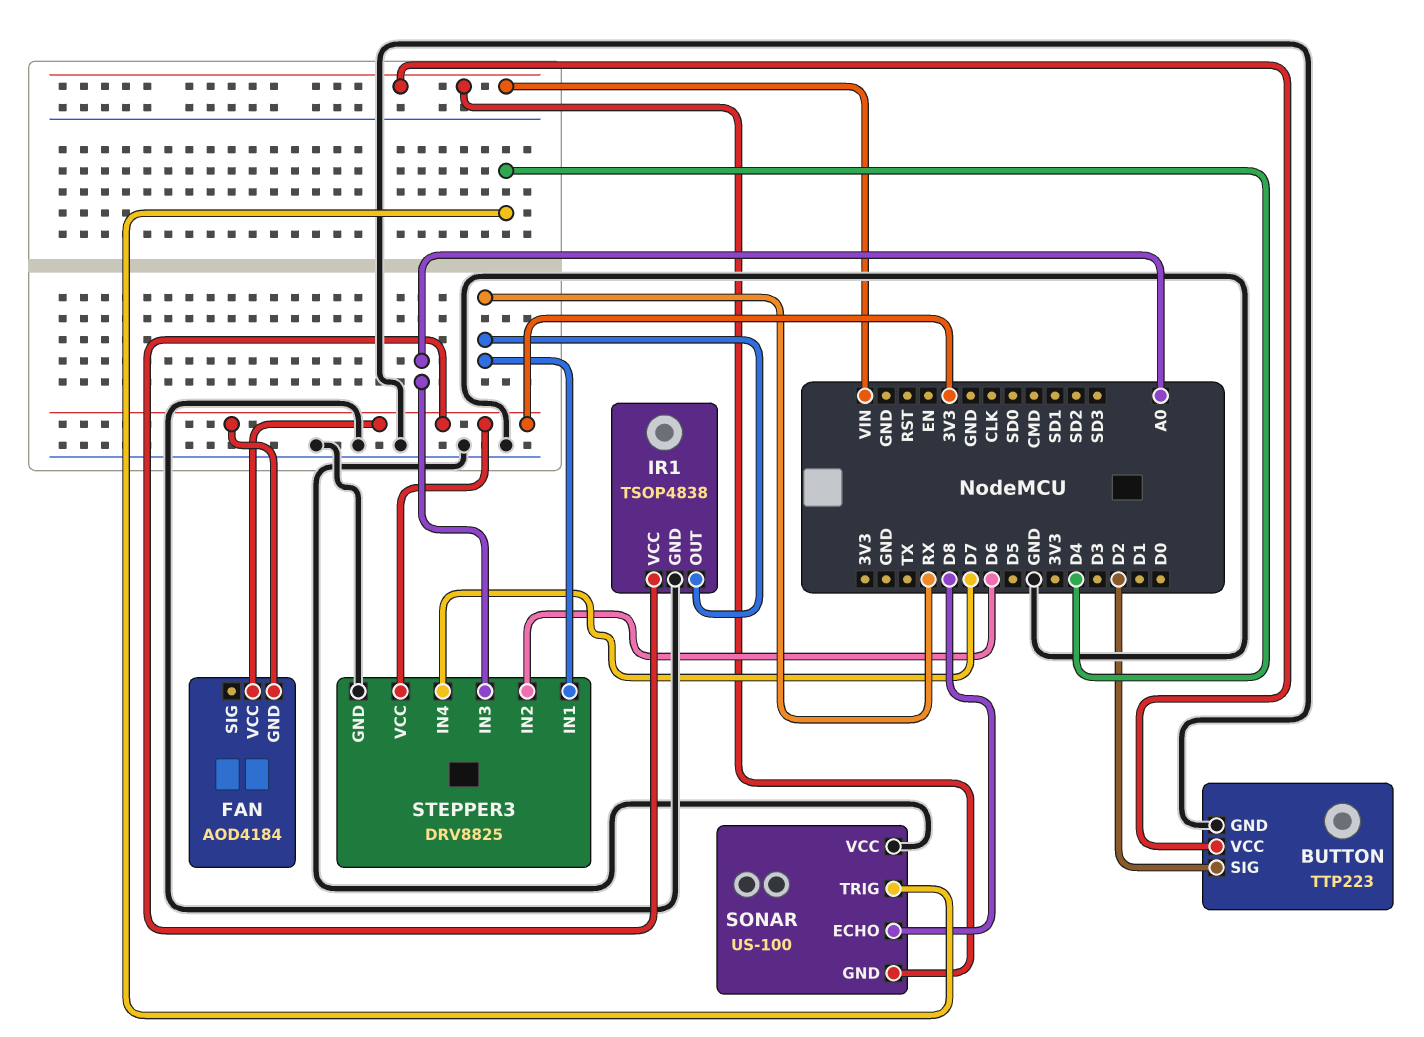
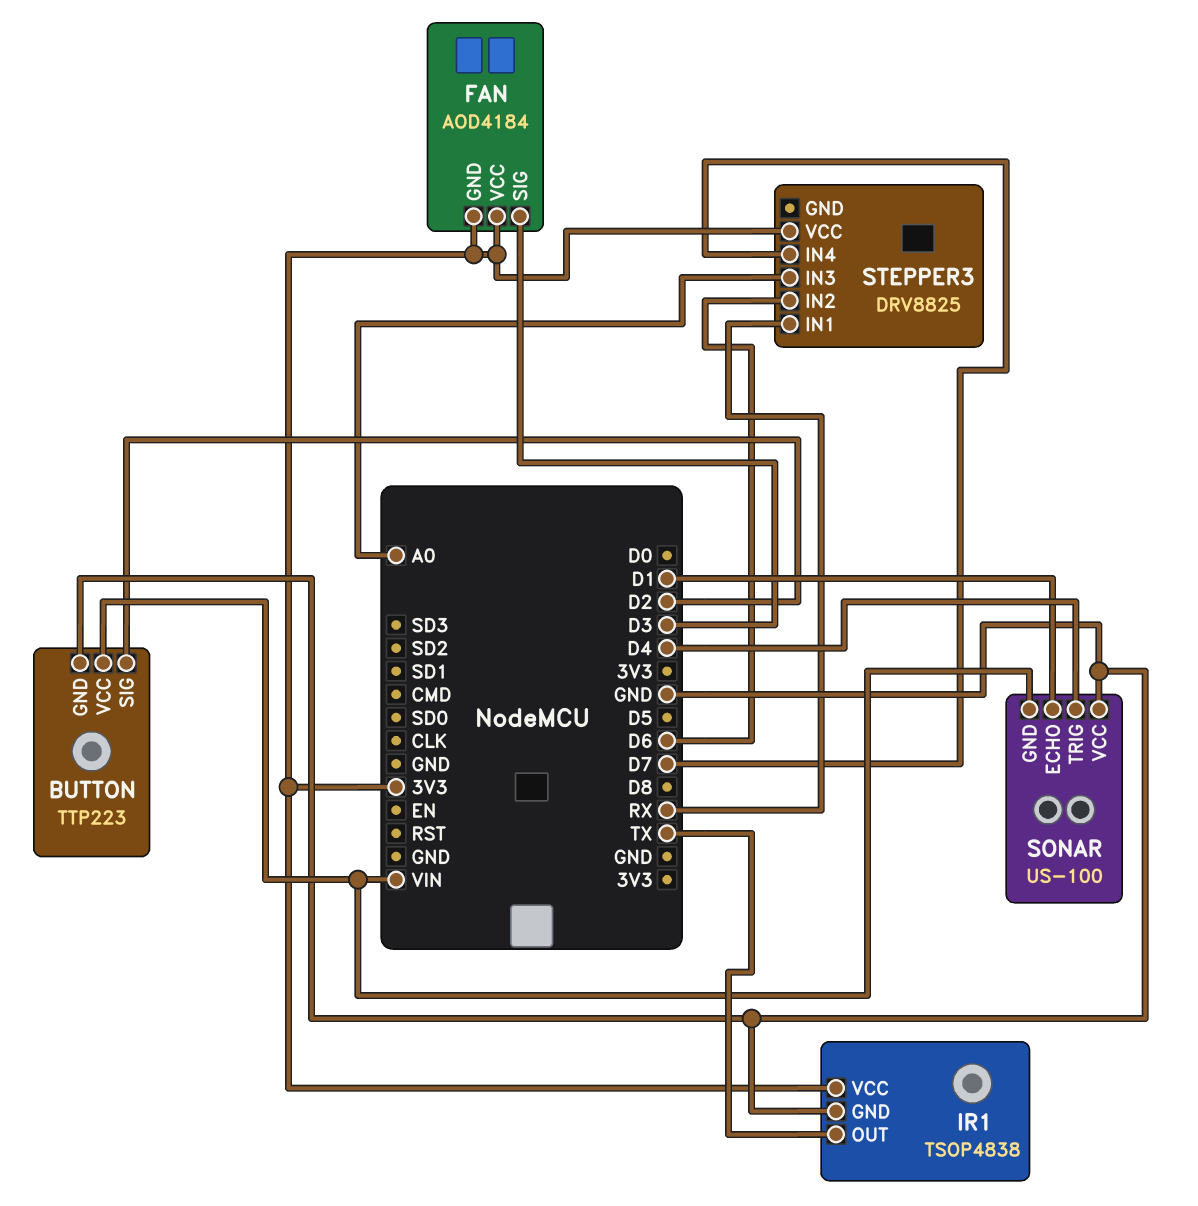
FAN pin SIG: none -> D3
IR1 pin OUT: RX -> TX
SONAR pin ECHO: D8 -> D1
STEPPER3 pin GND: GND -> none

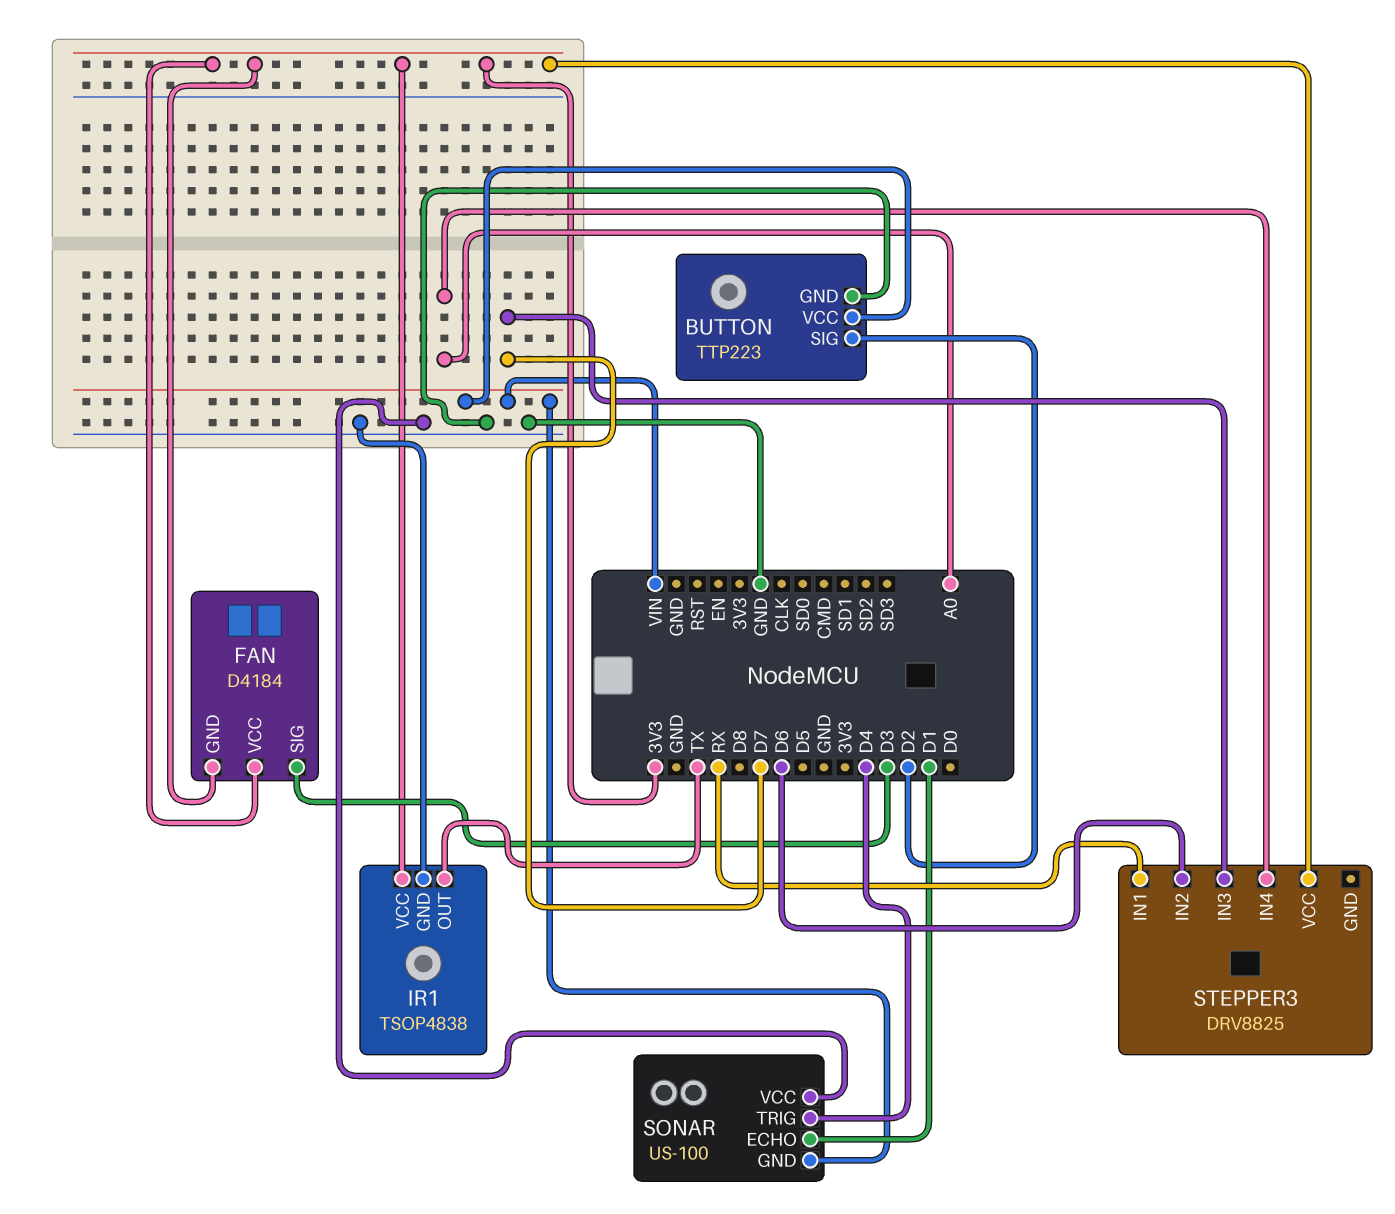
FAN: AOD4184 -> D4184
STEPPER3 pin IN3: A0 -> D7
STEPPER3 pin IN4: D7 -> A0

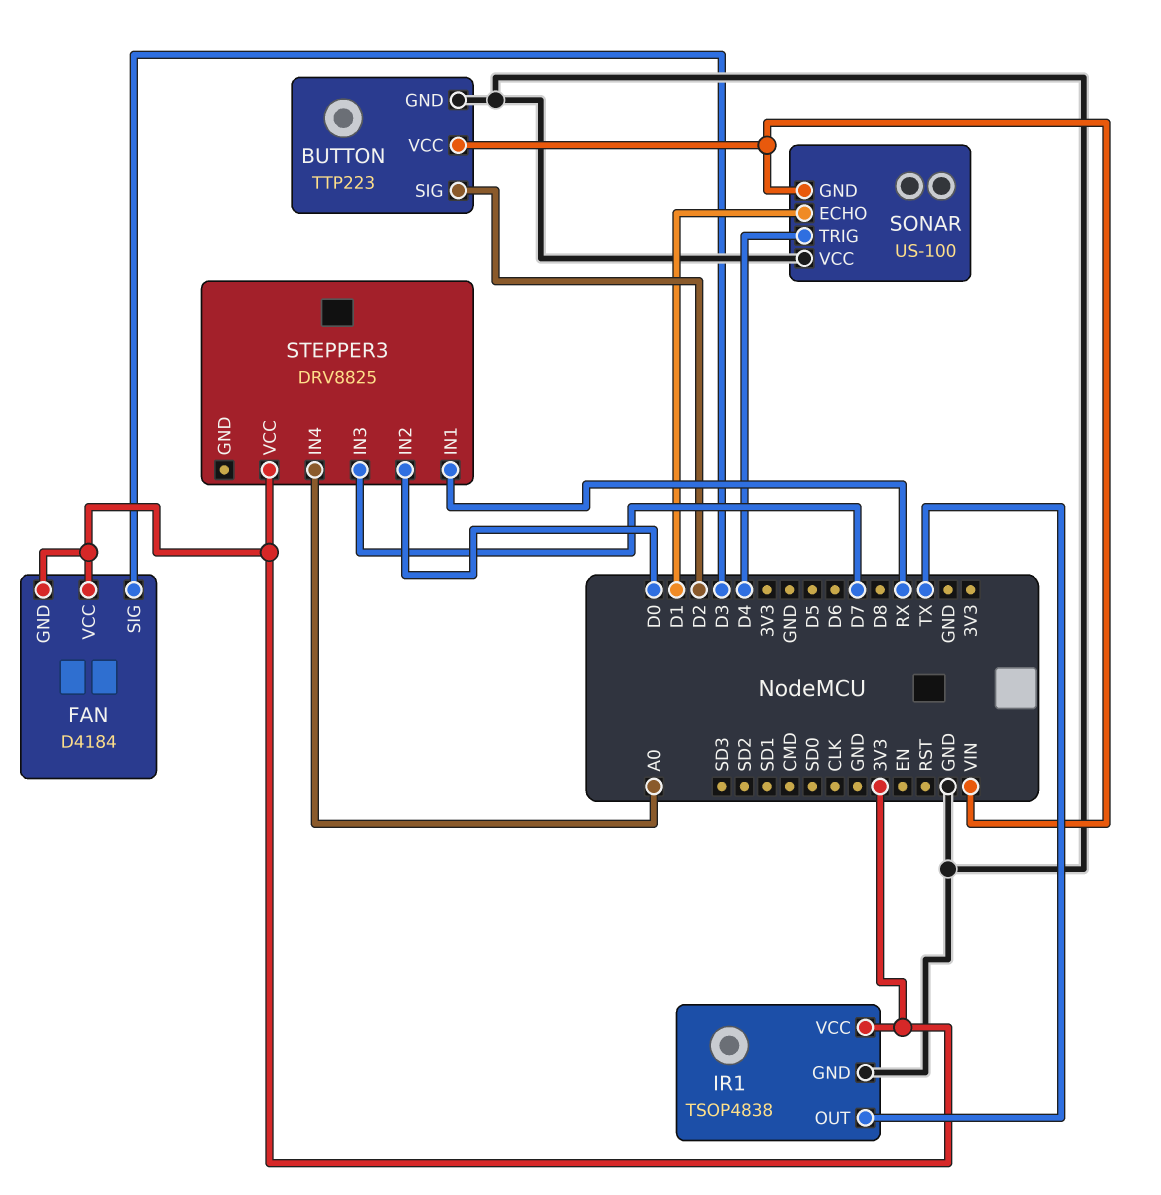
STEPPER3 pin IN2: D6 -> D0

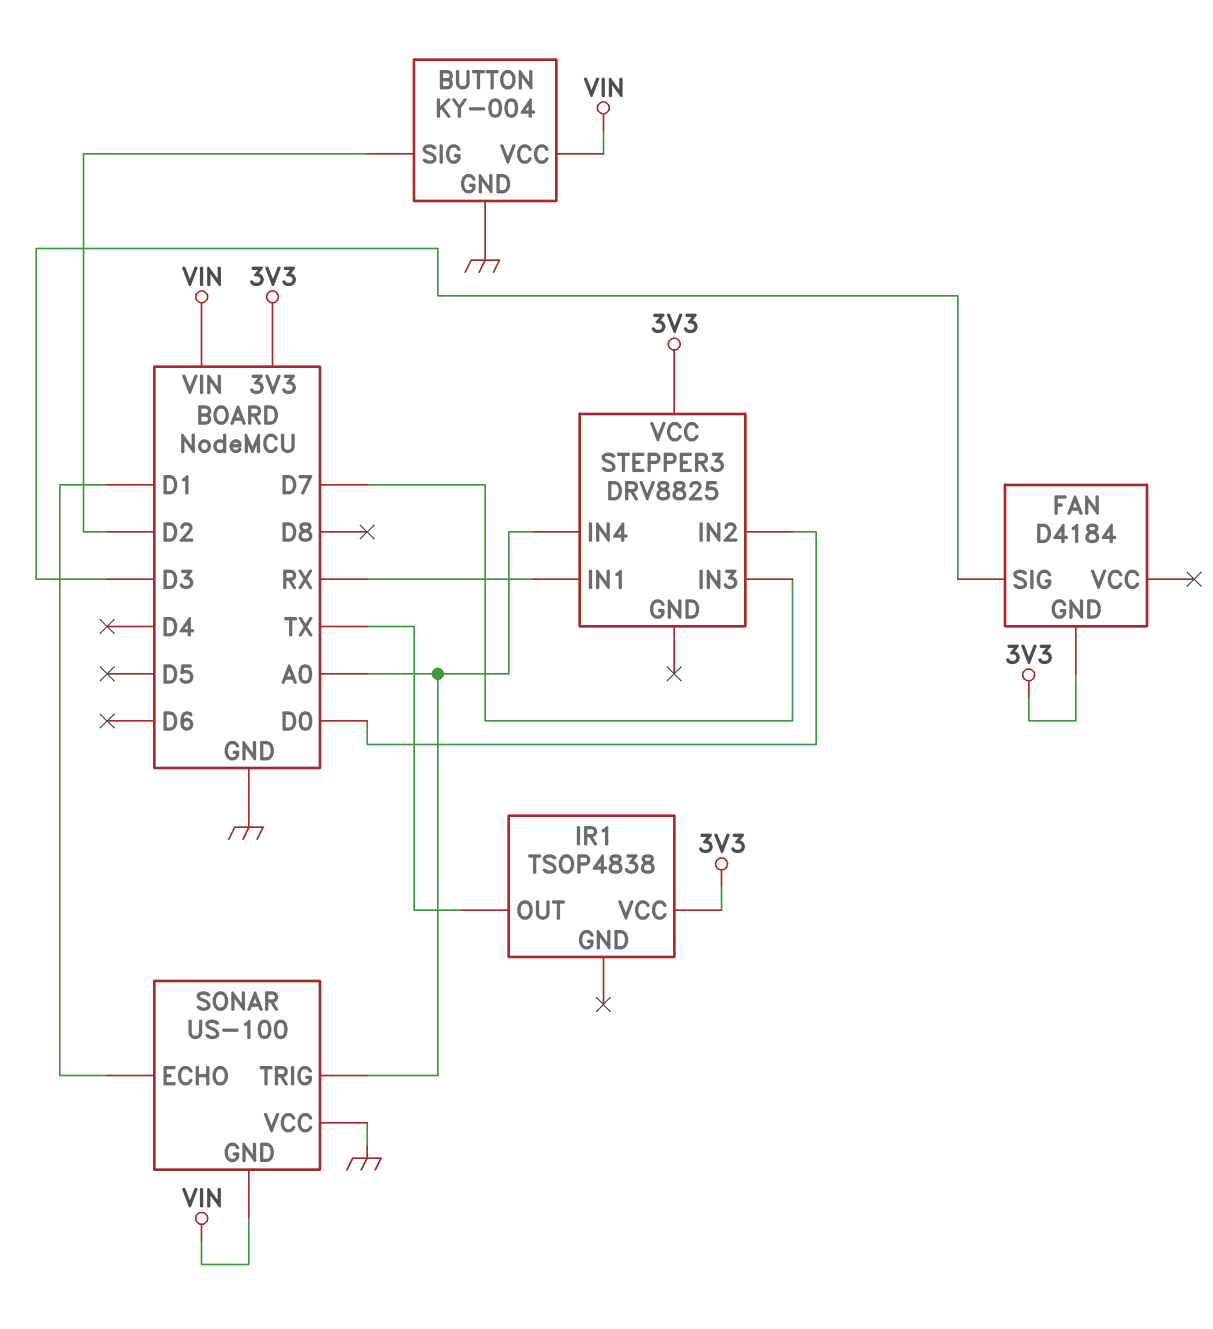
BUTTON: TTP223 -> KY-004
FAN pin VCC: 3V3 -> none
IR1 pin GND: GND -> none
SONAR pin TRIG: D4 -> A0

